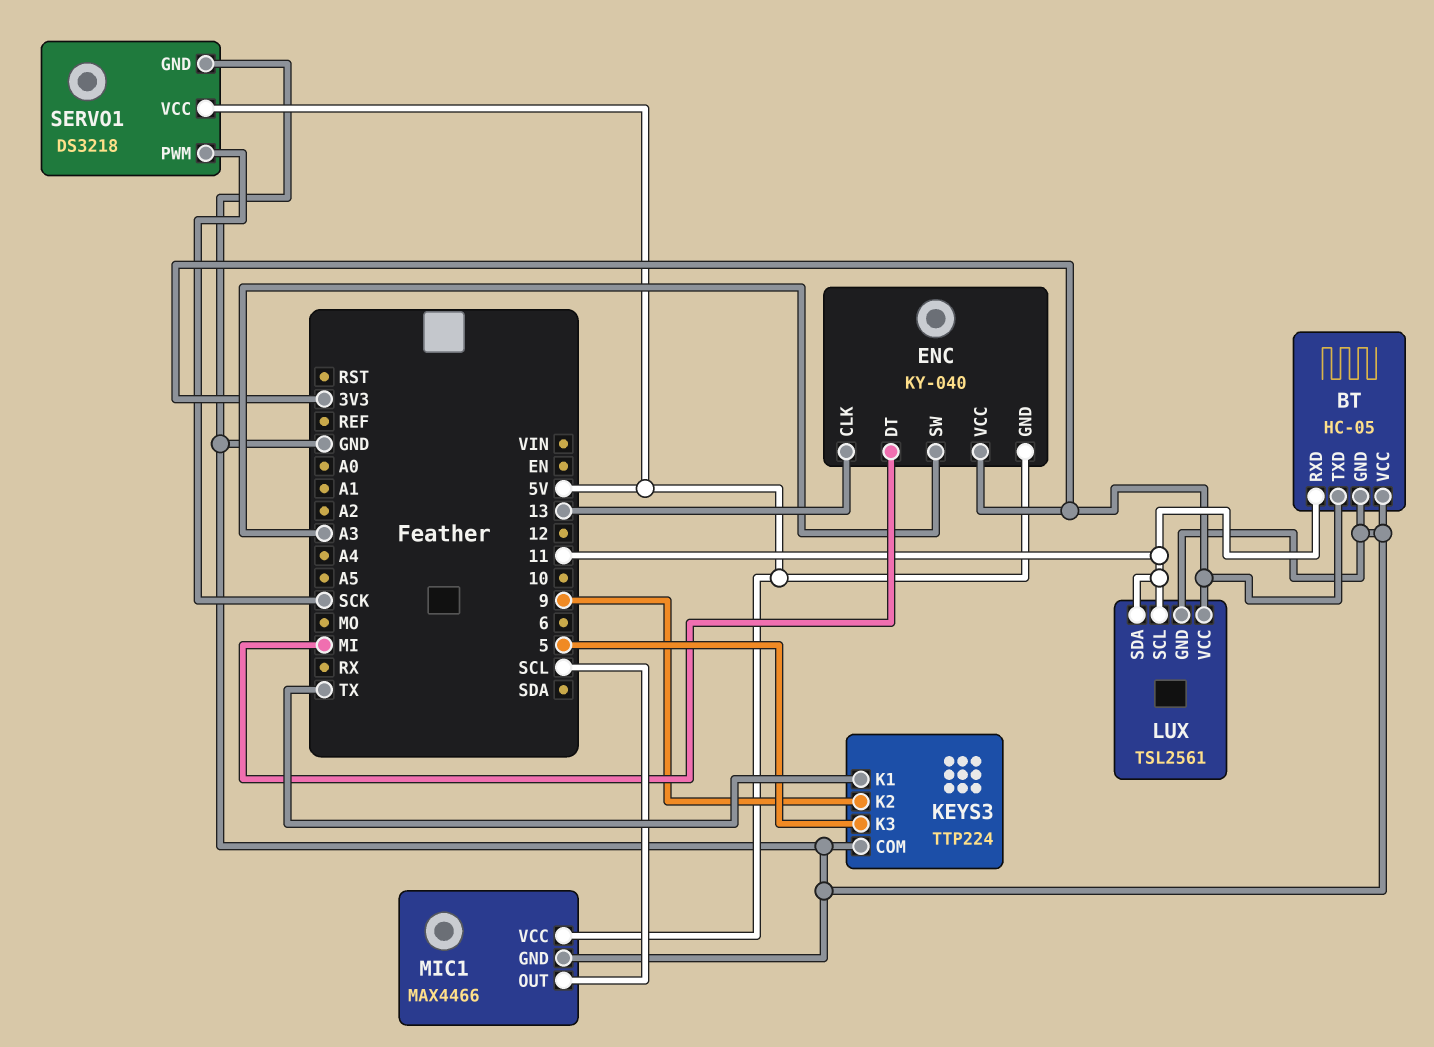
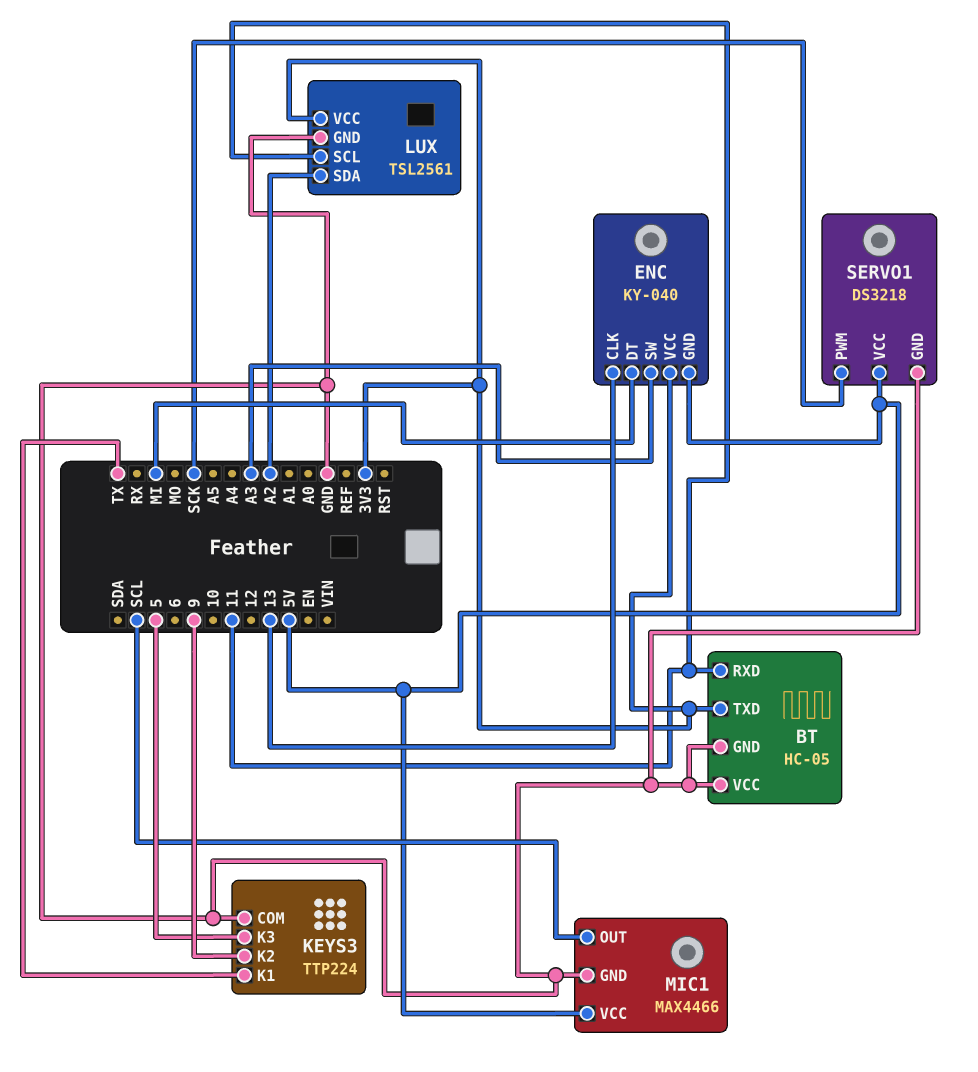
LUX pin SDA: 11 -> A2

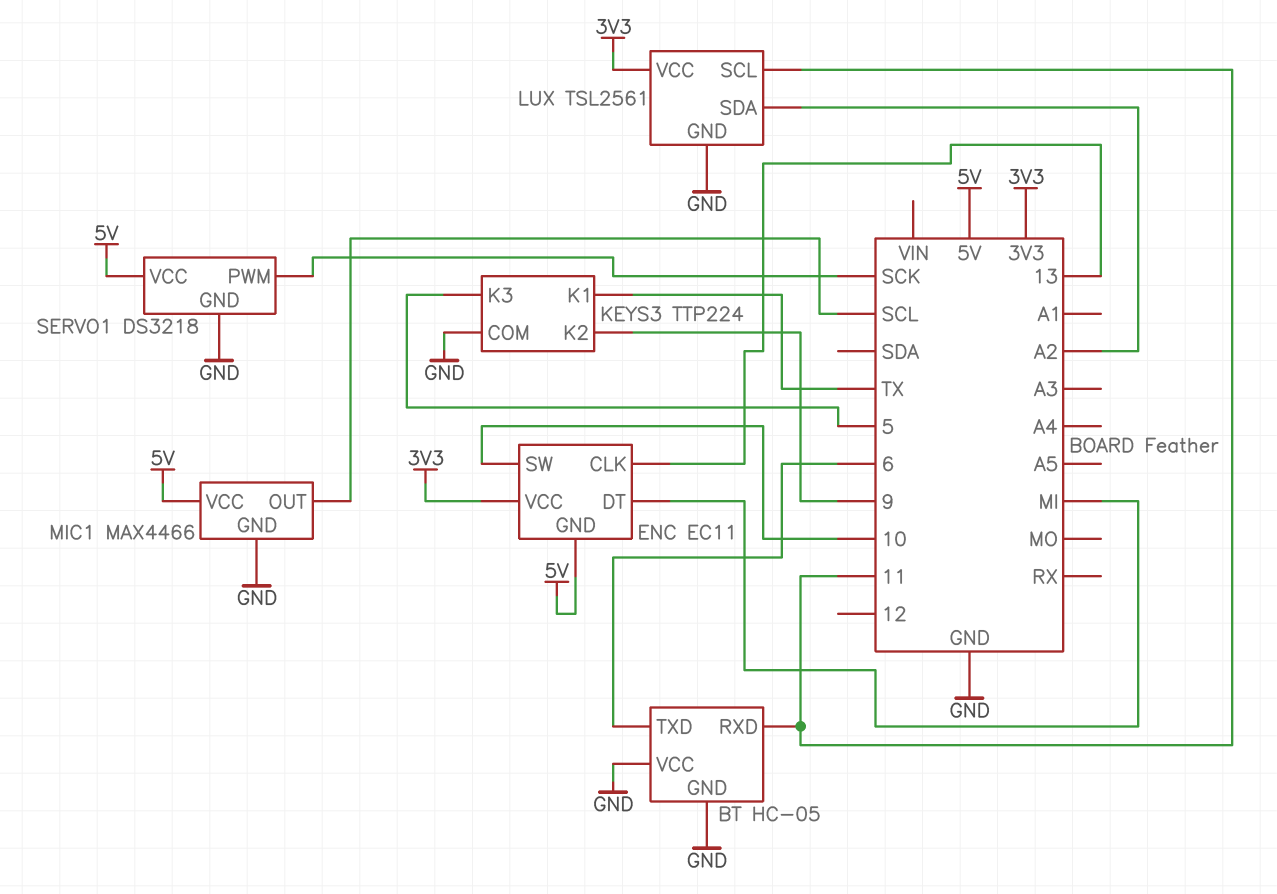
BT pin TXD: 3V3 -> 6
ENC: KY-040 -> EC11
ENC pin SW: A3 -> 10

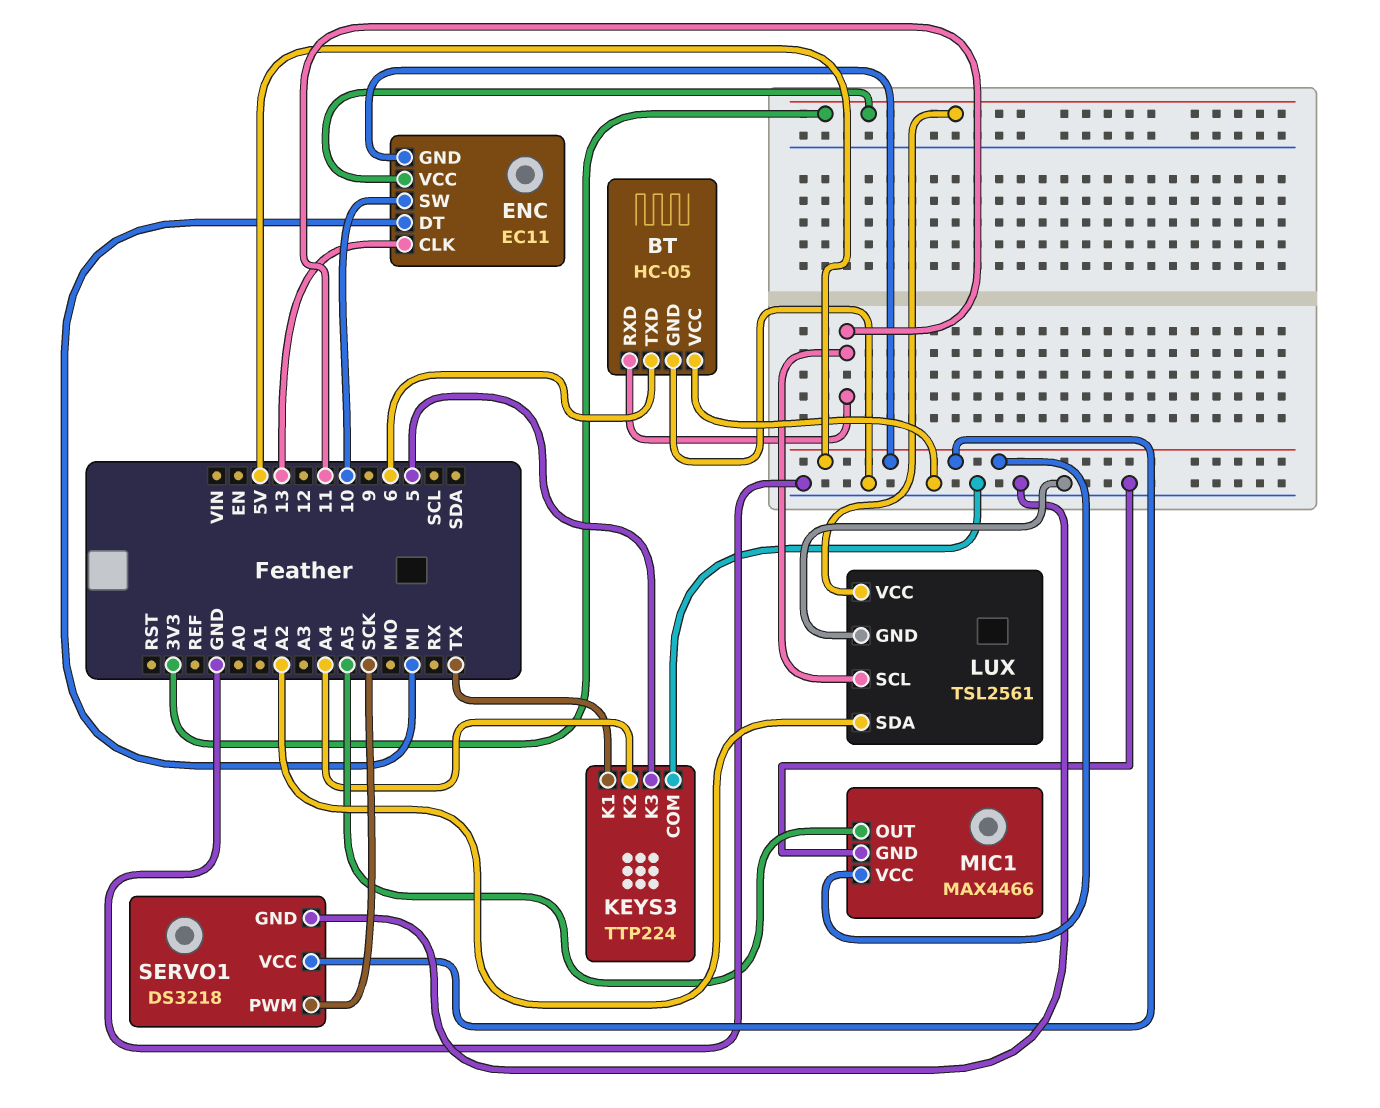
KEYS3 pin K2: 9 -> A4
MIC1 pin OUT: SCL -> A5

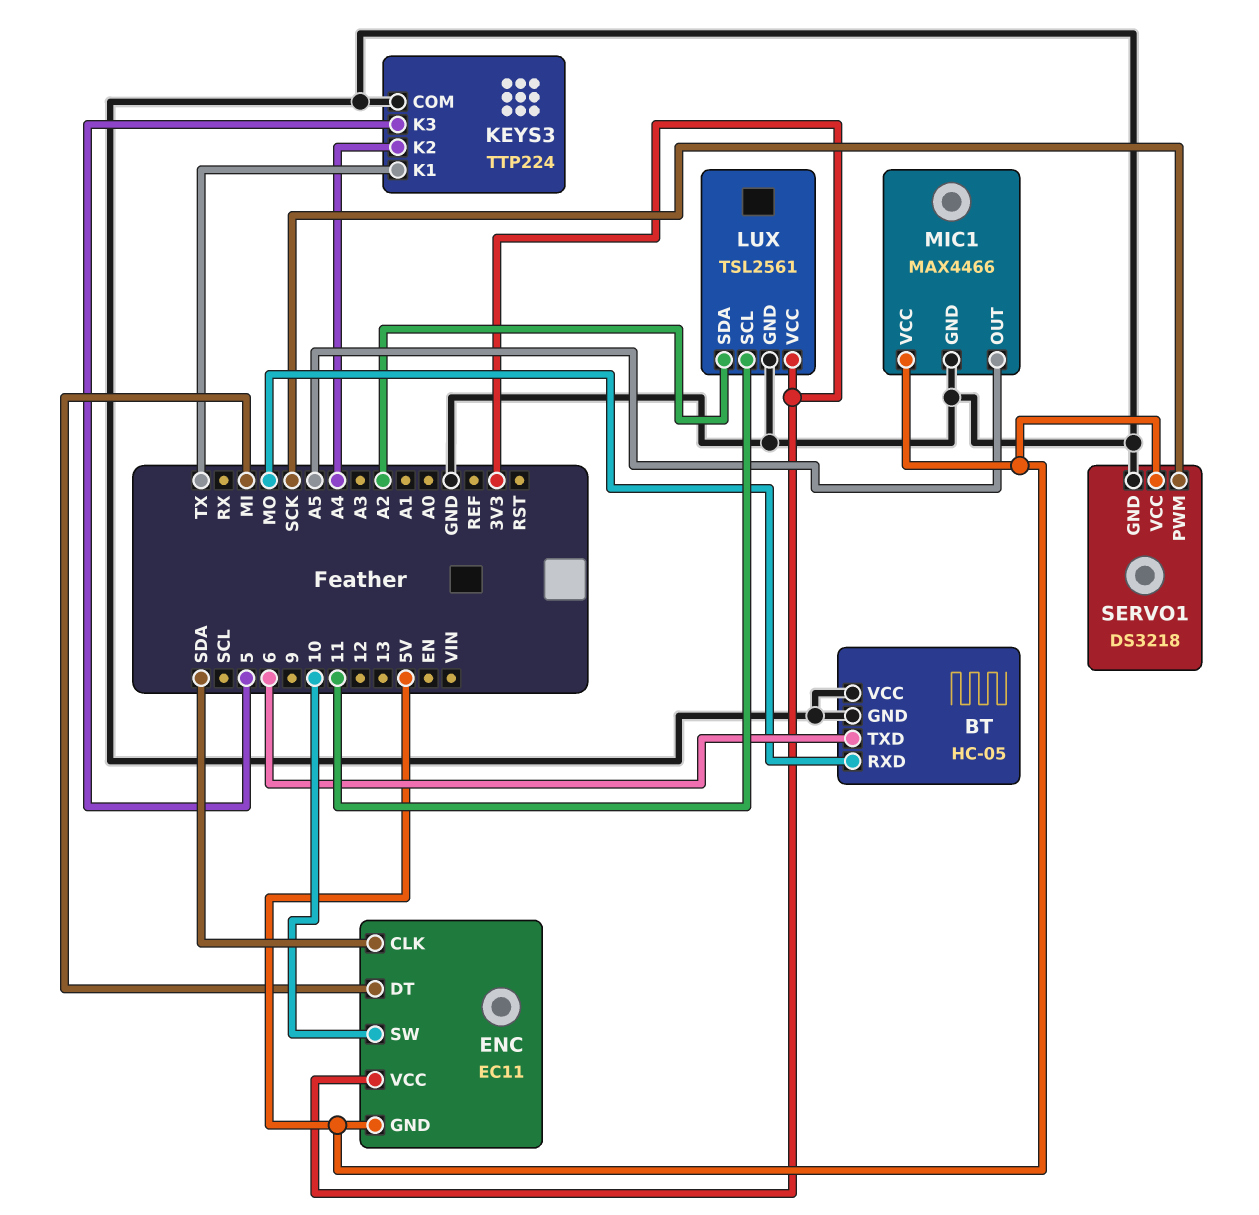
BT pin RXD: 11 -> MO
ENC pin CLK: 13 -> SDA

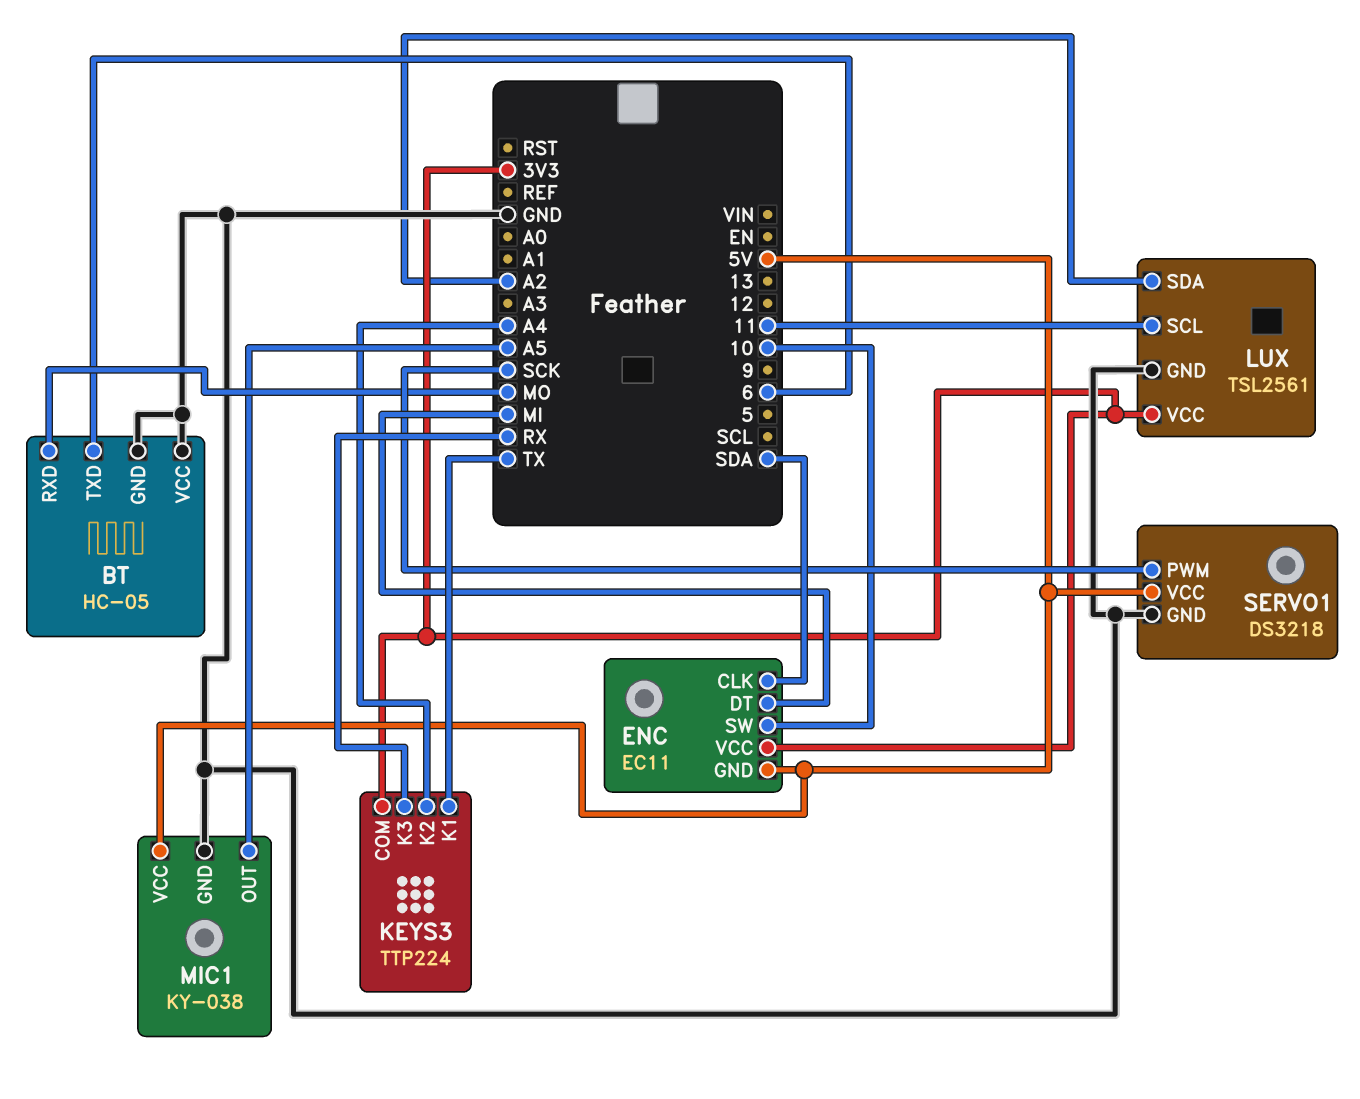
KEYS3 pin COM: GND -> 3V3
KEYS3 pin K3: 5 -> RX
MIC1: MAX4466 -> KY-038

